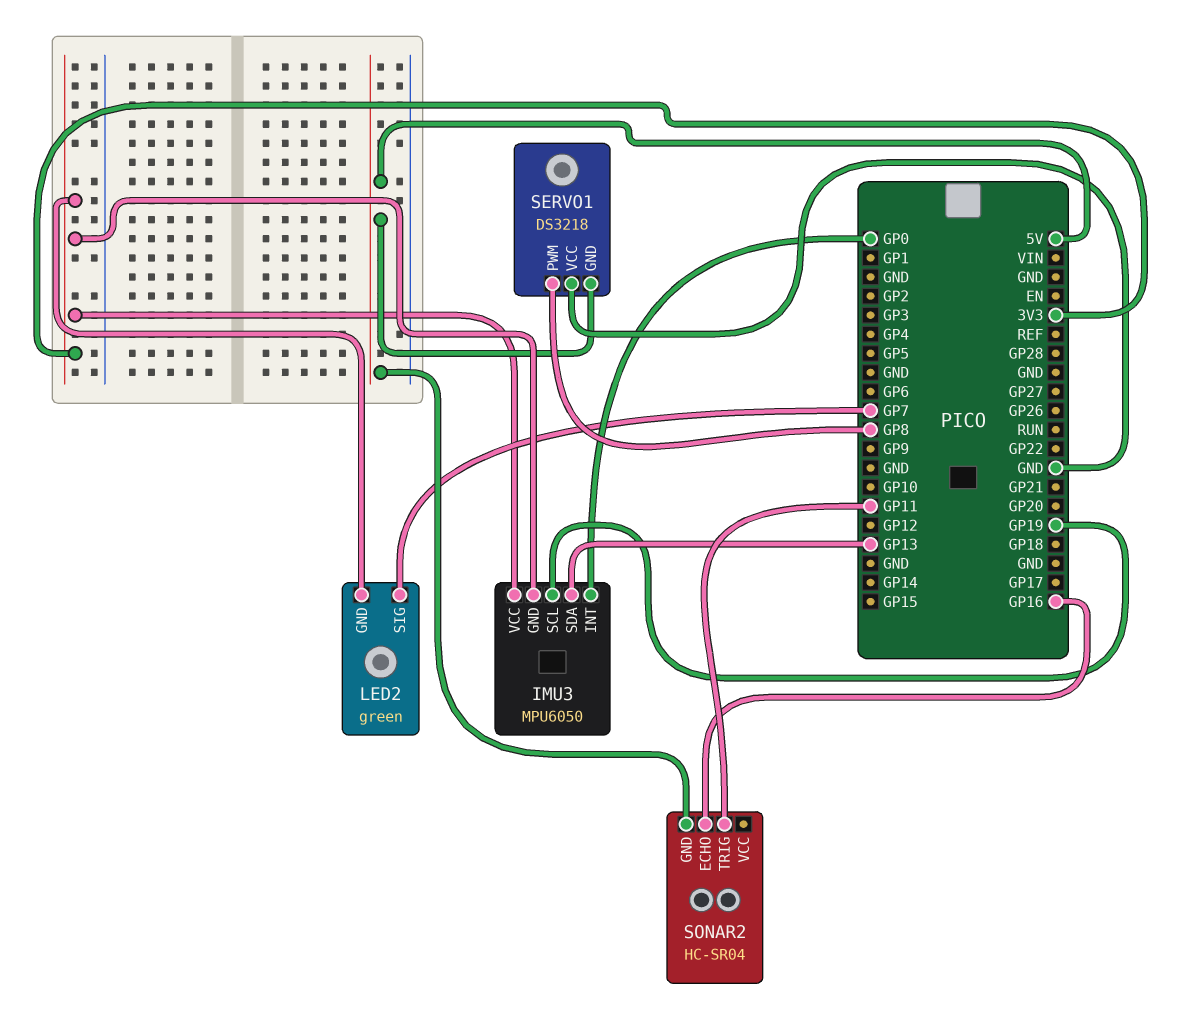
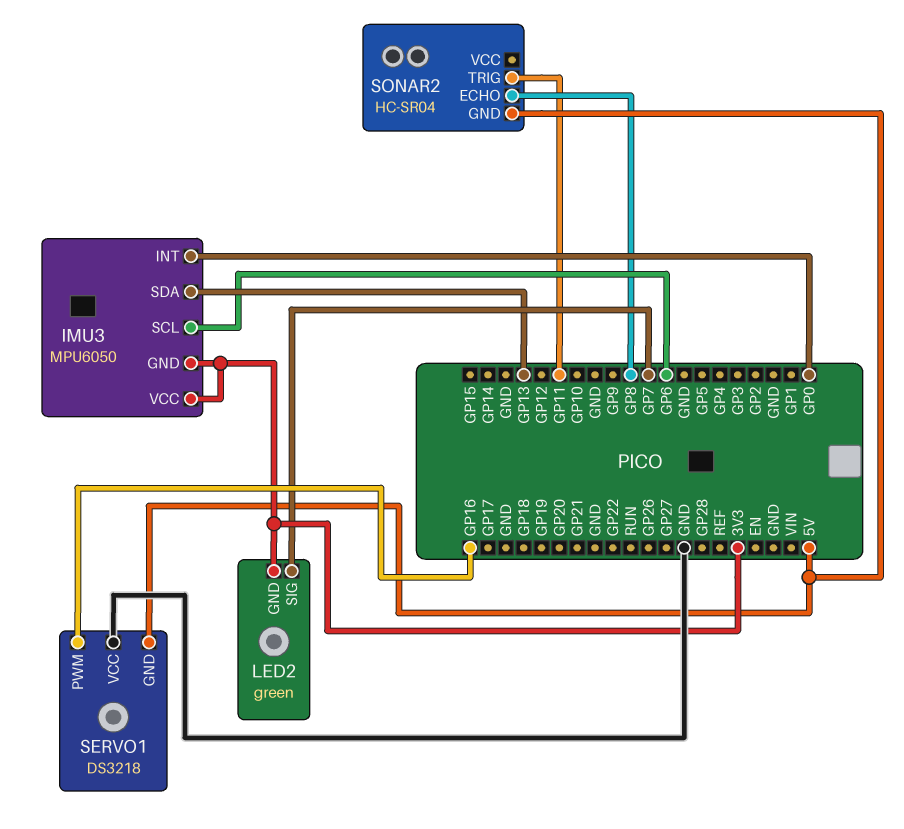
IMU3 pin SCL: GP19 -> GP6
SERVO1 pin PWM: GP8 -> GP16
SONAR2 pin ECHO: GP16 -> GP8

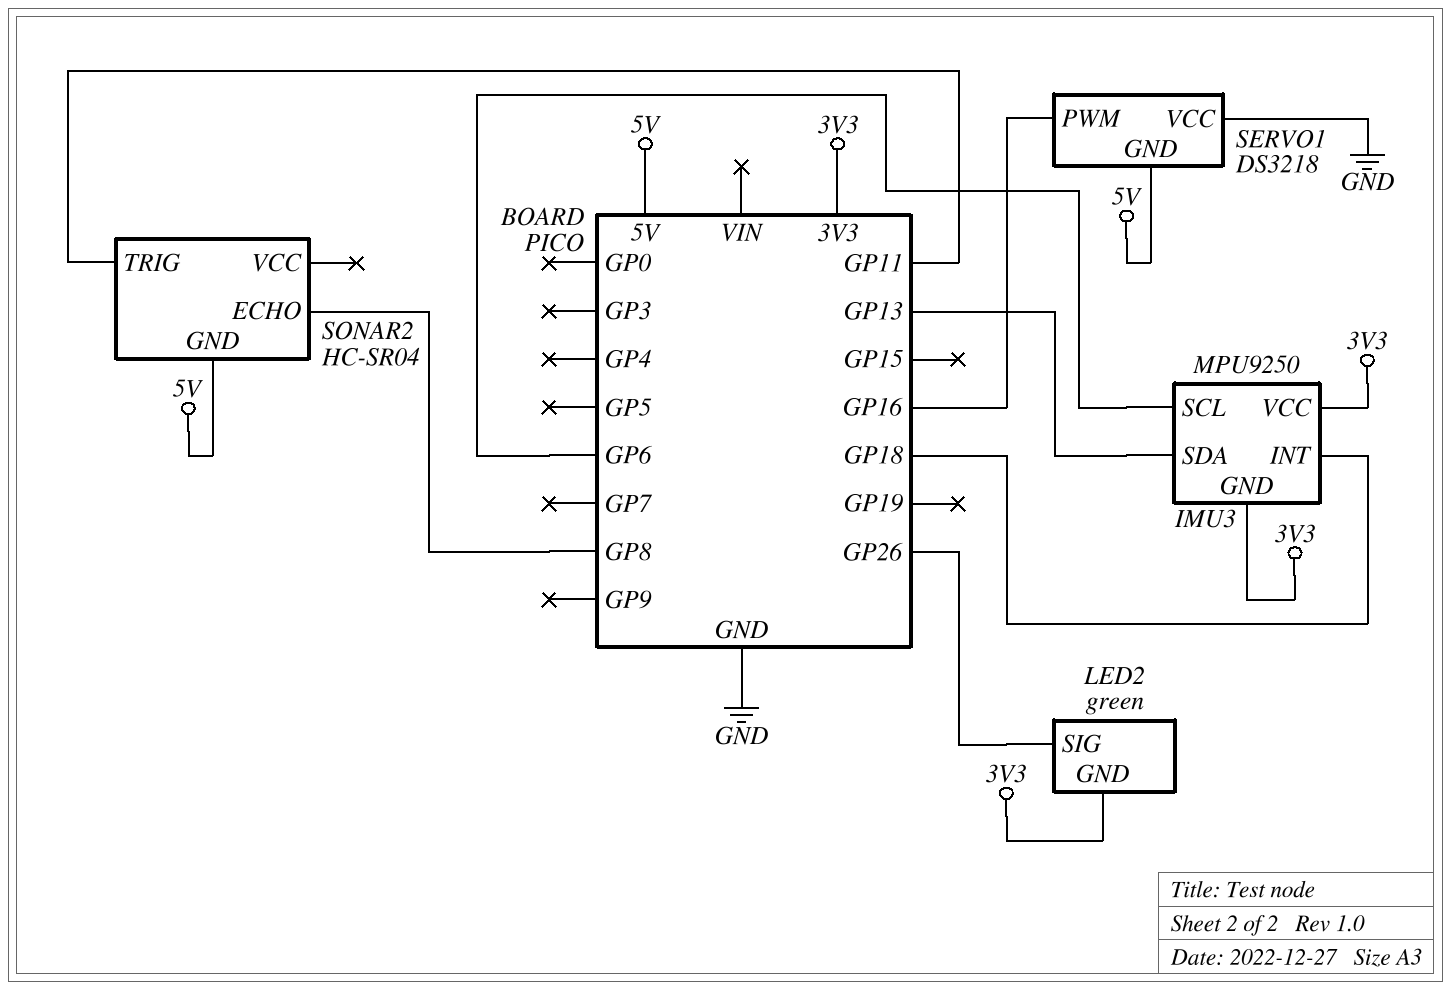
IMU3: MPU6050 -> MPU9250
IMU3 pin INT: GP0 -> GP18
LED2 pin SIG: GP7 -> GP26

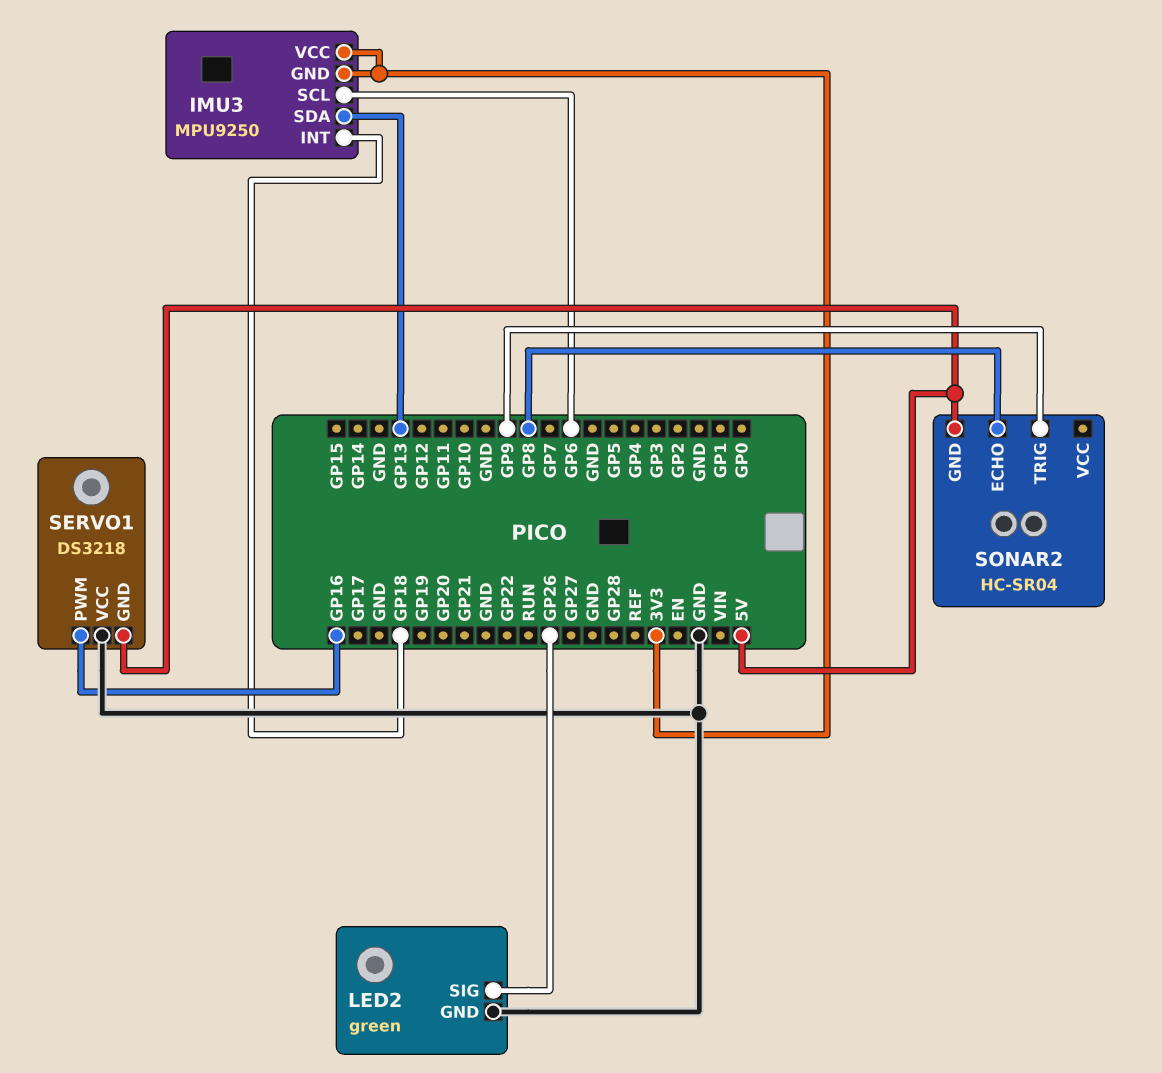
LED2 pin GND: 3V3 -> GND
SONAR2 pin TRIG: GP11 -> GP9

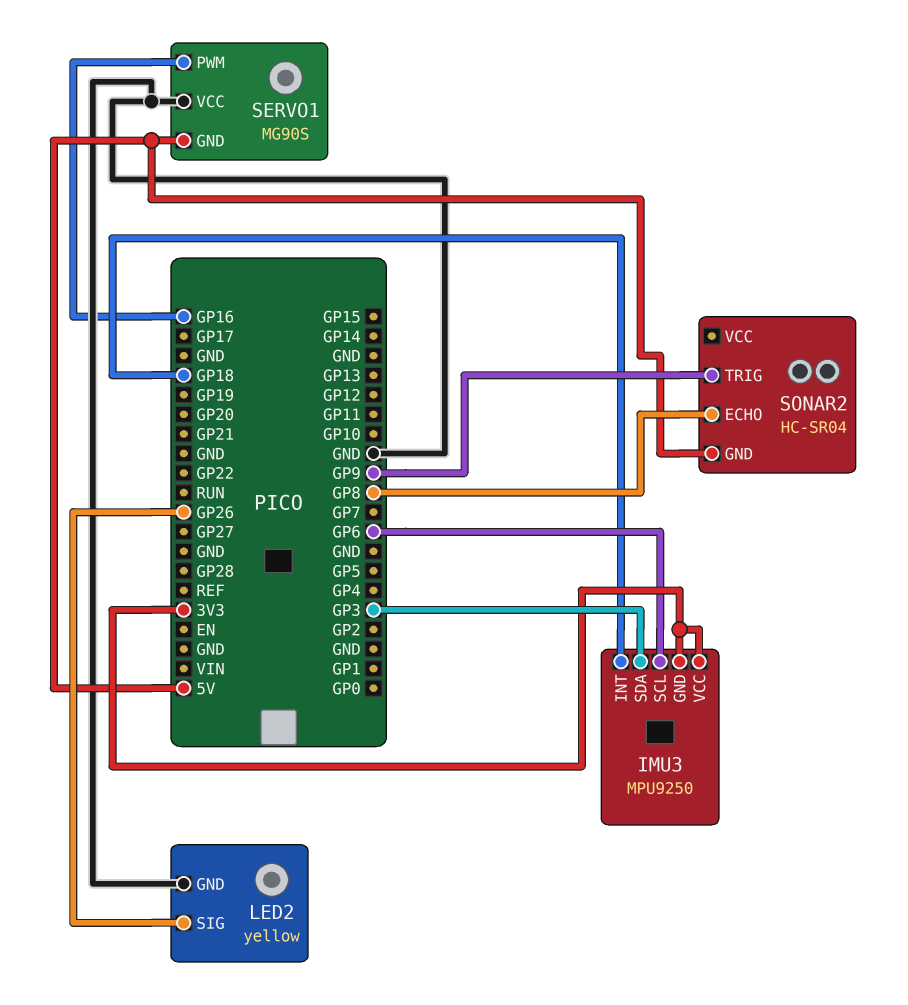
IMU3 pin SDA: GP13 -> GP3
LED2: green -> yellow
SERVO1: DS3218 -> MG90S

